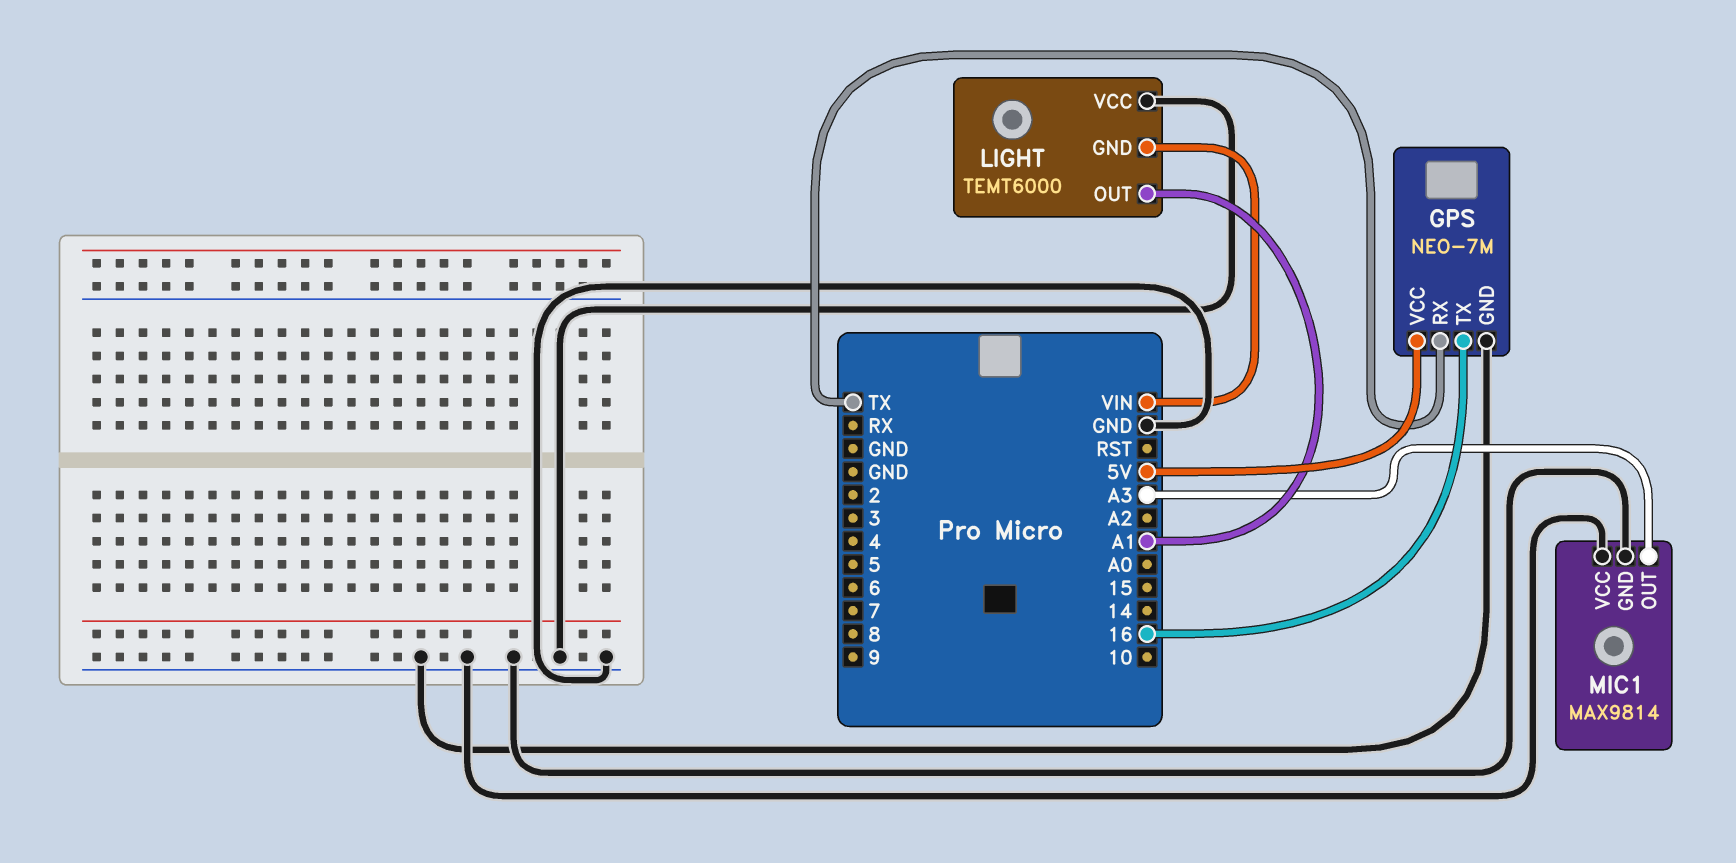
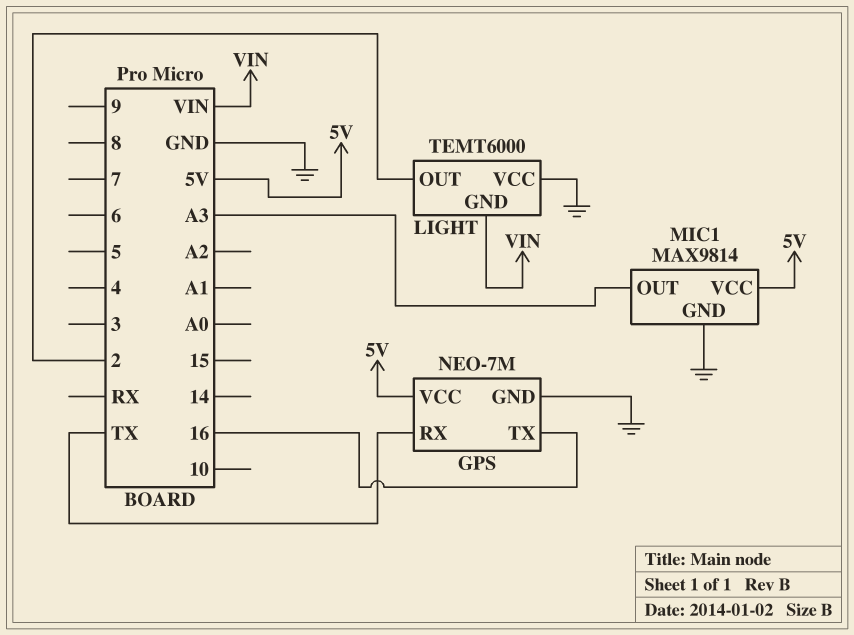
LIGHT pin OUT: A1 -> 2
MIC1 pin VCC: GND -> 5V

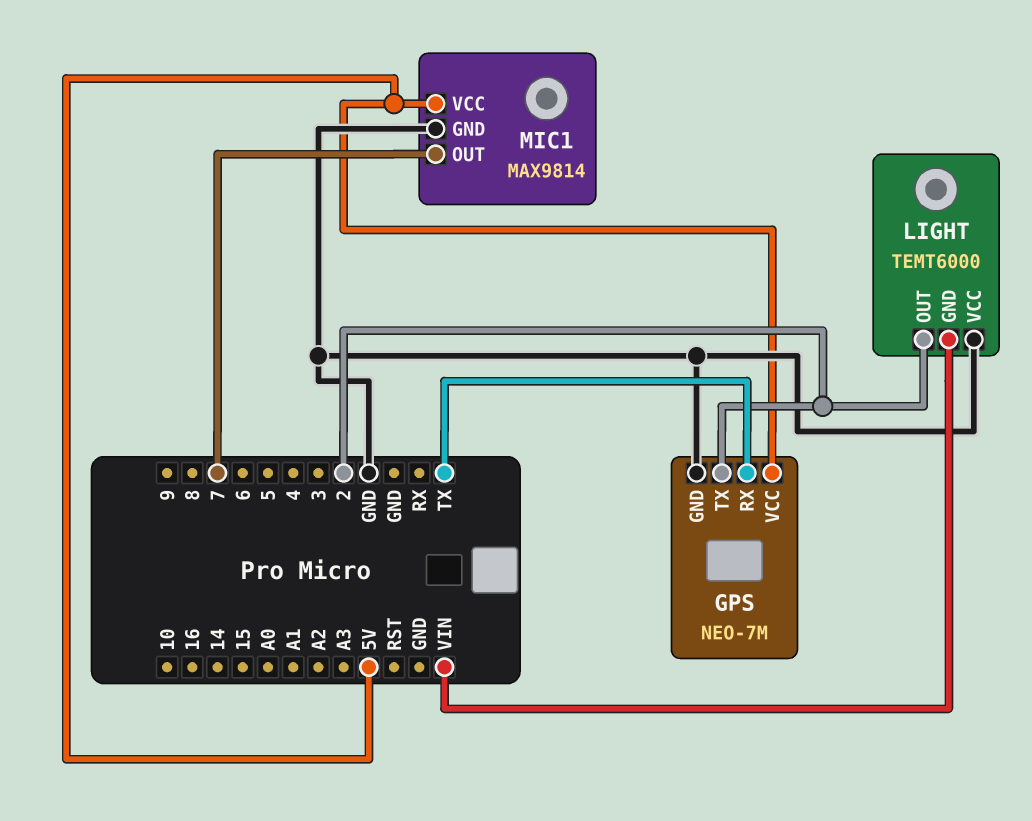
GPS pin TX: 16 -> 2
MIC1 pin OUT: A3 -> 7

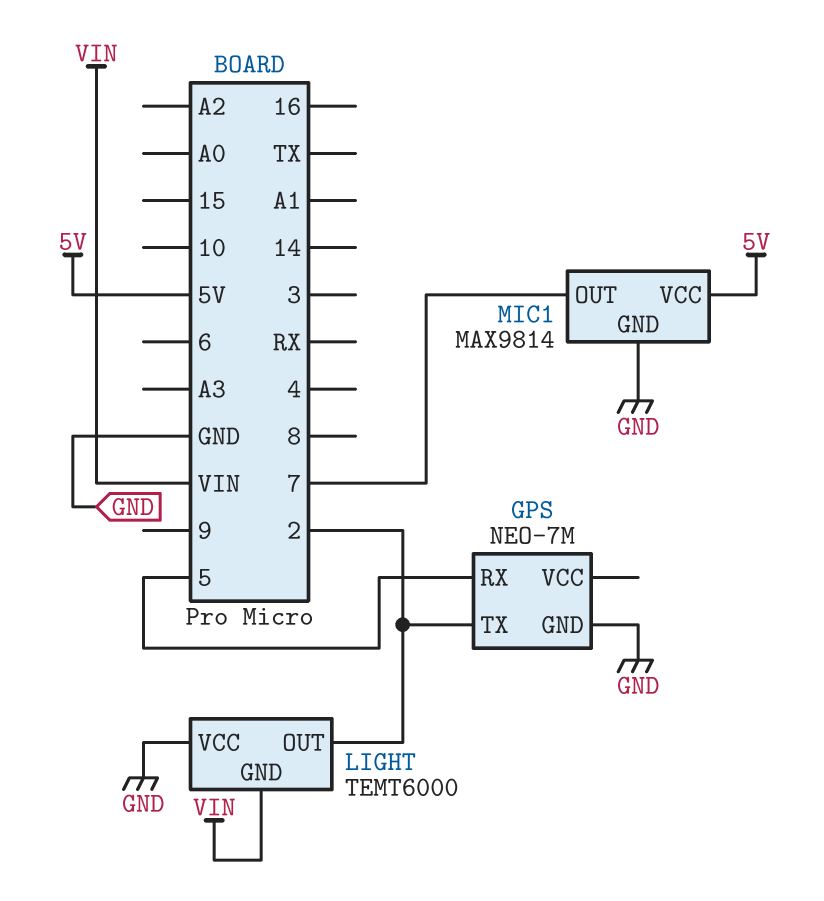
GPS pin RX: TX -> 5
GPS pin VCC: 5V -> none

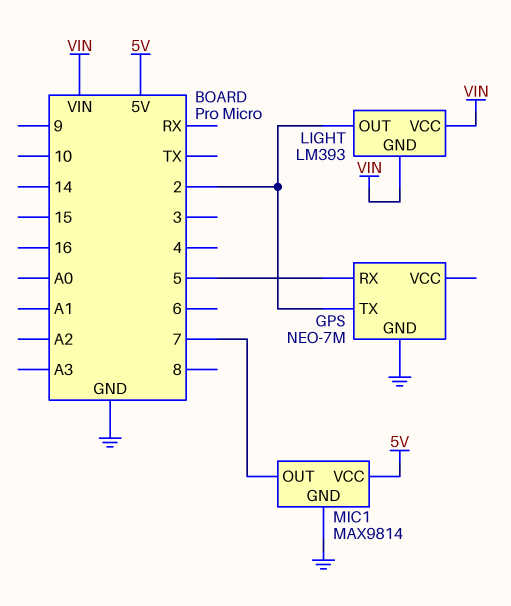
LIGHT: TEMT6000 -> LM393
LIGHT pin VCC: GND -> VIN

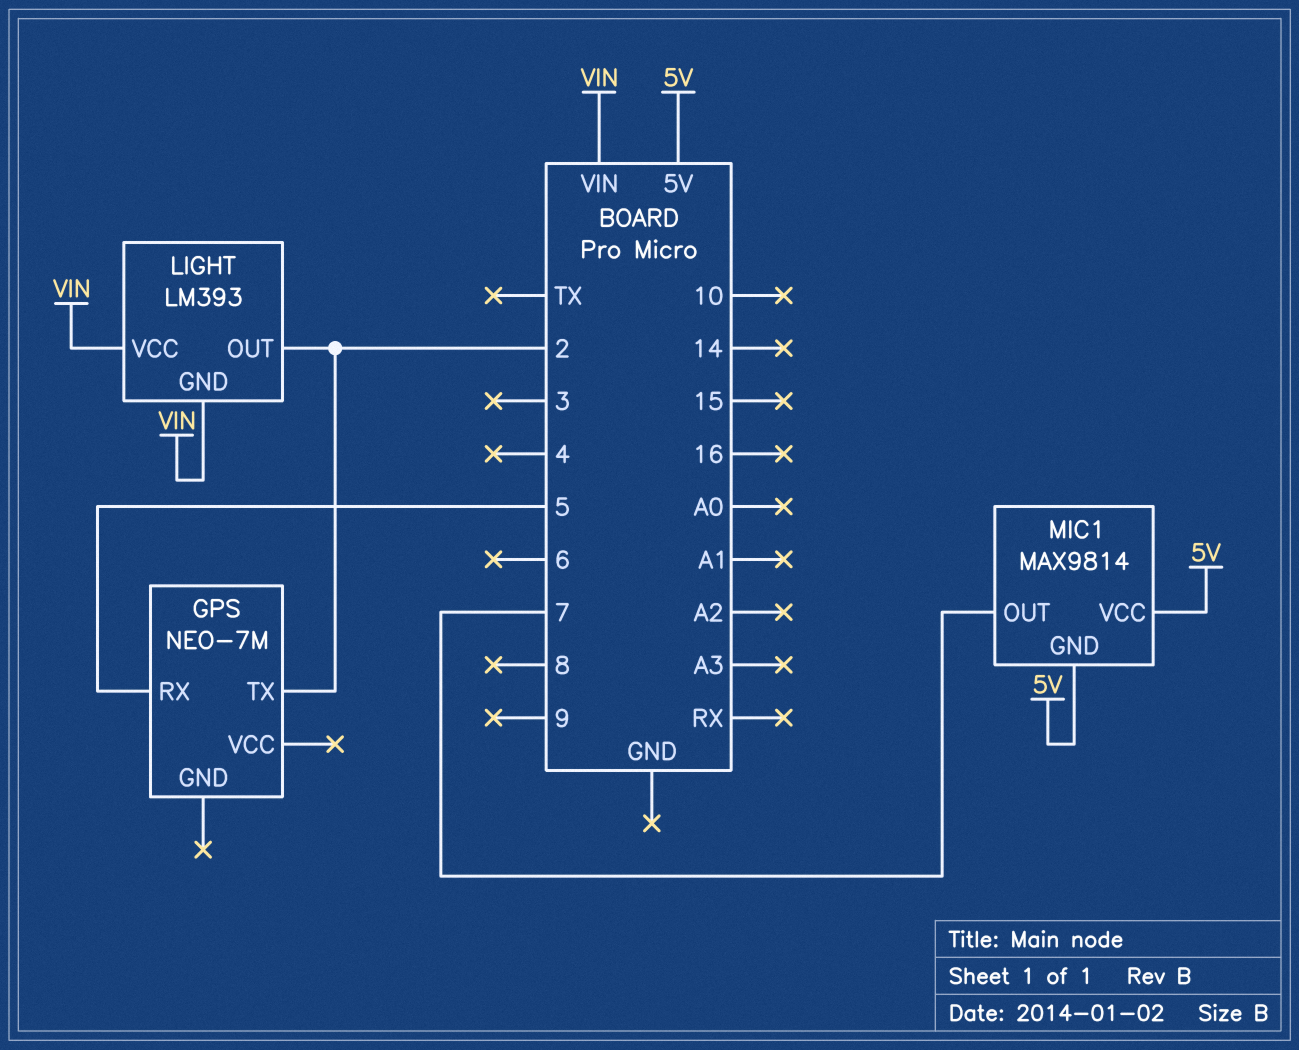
GPS pin GND: GND -> none
MIC1 pin GND: GND -> 5V

